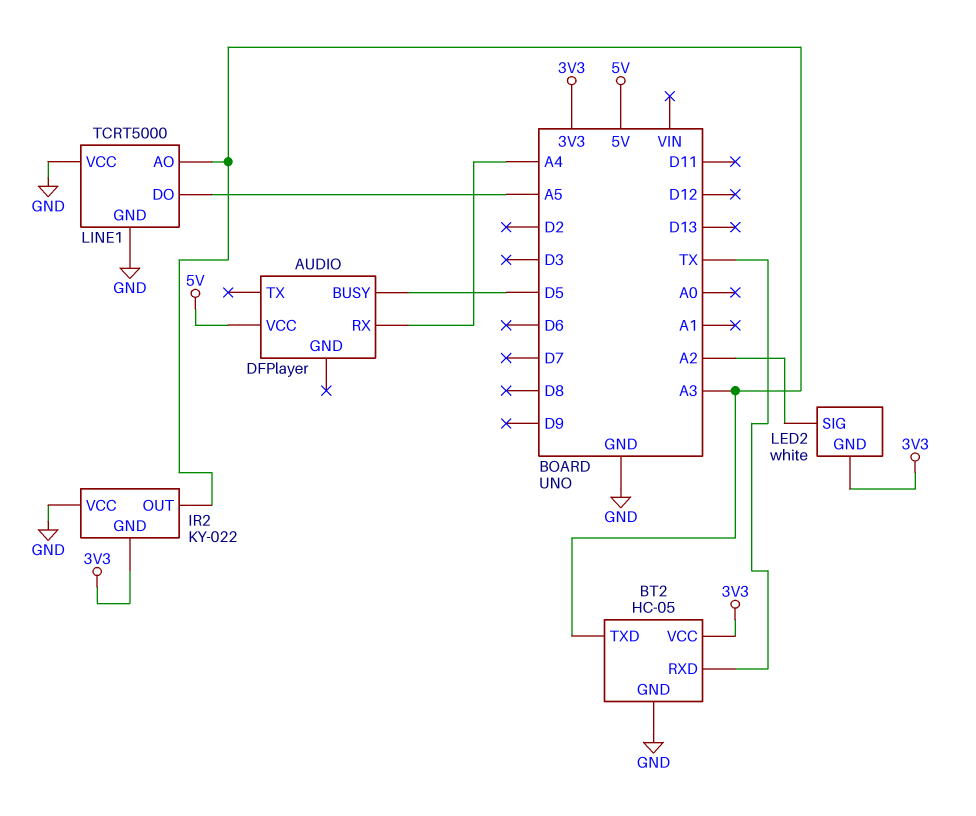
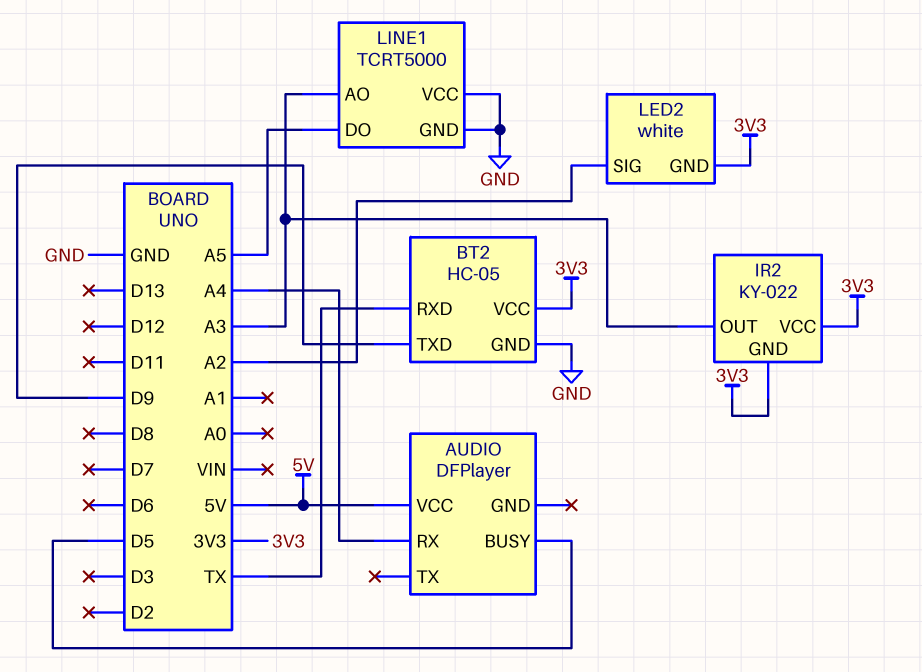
BT2 pin TXD: A3 -> D9
IR2 pin VCC: GND -> 3V3

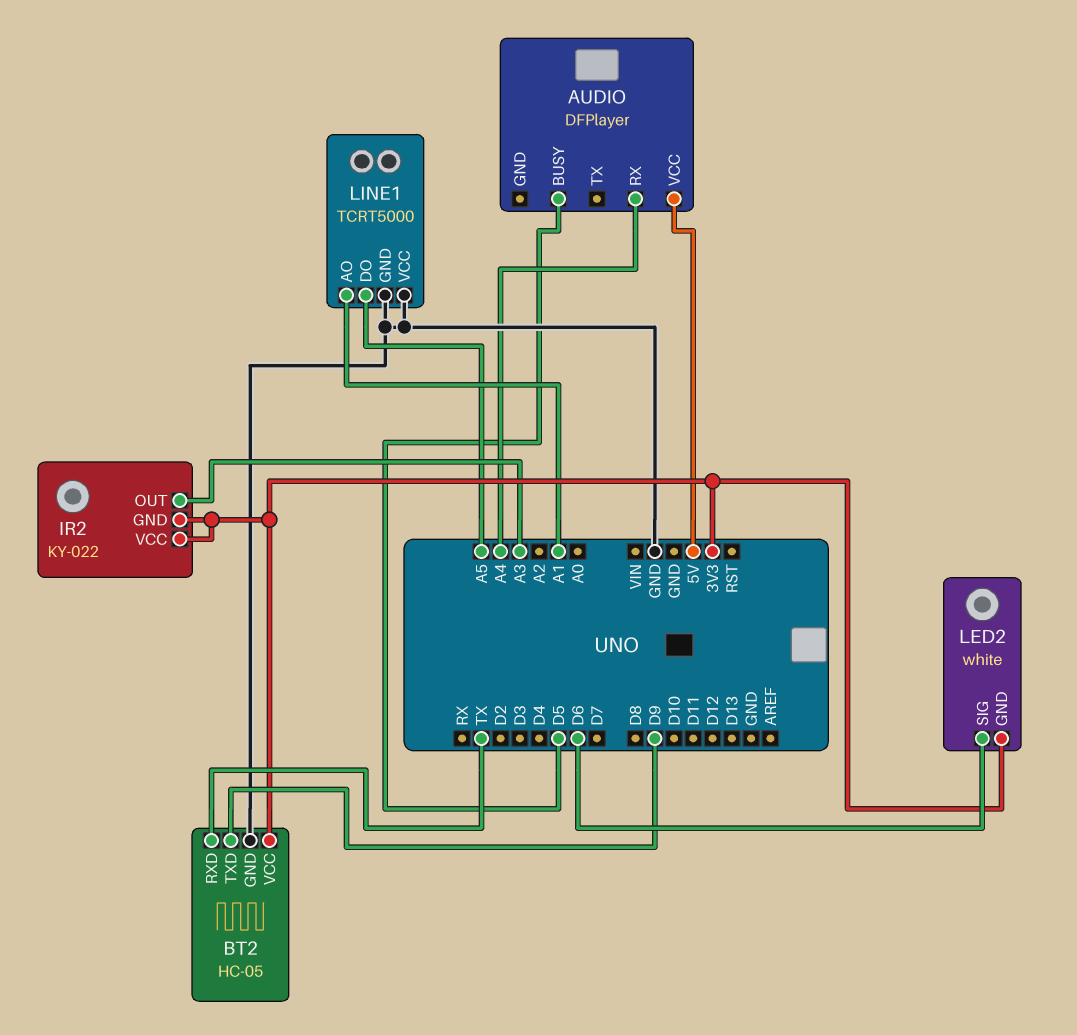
LED2 pin SIG: A2 -> D6
LINE1 pin AO: A3 -> A1

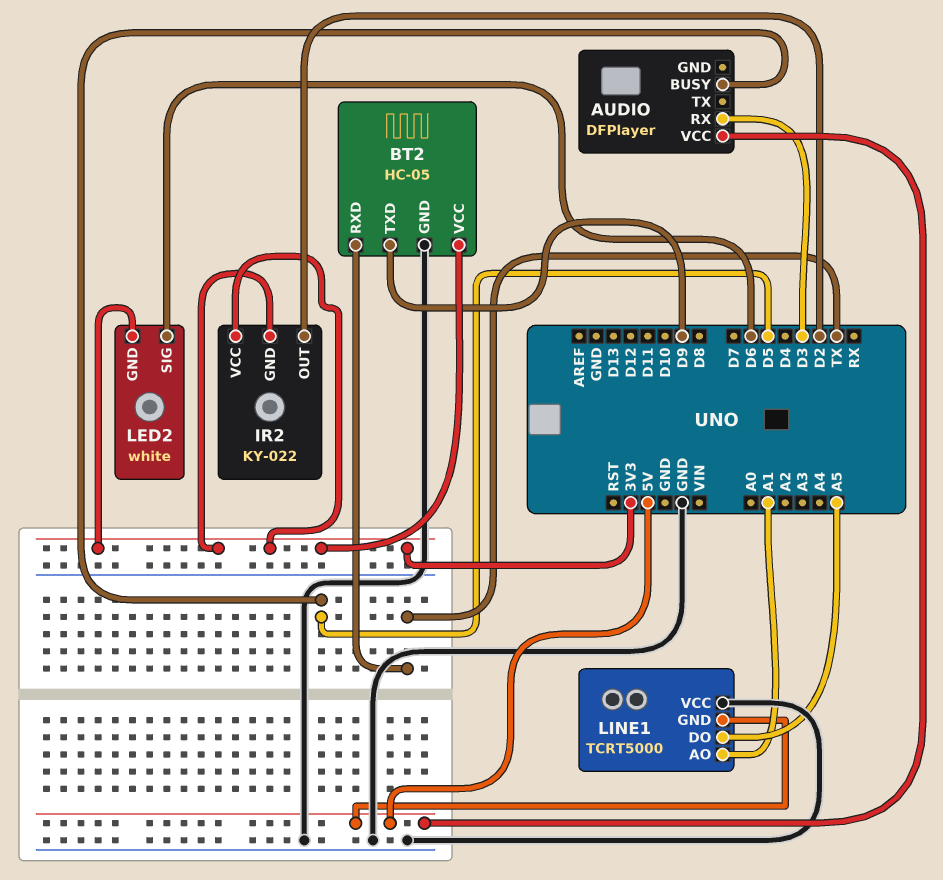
AUDIO pin RX: A4 -> D3
IR2 pin OUT: A3 -> D2
LINE1 pin GND: GND -> 5V

